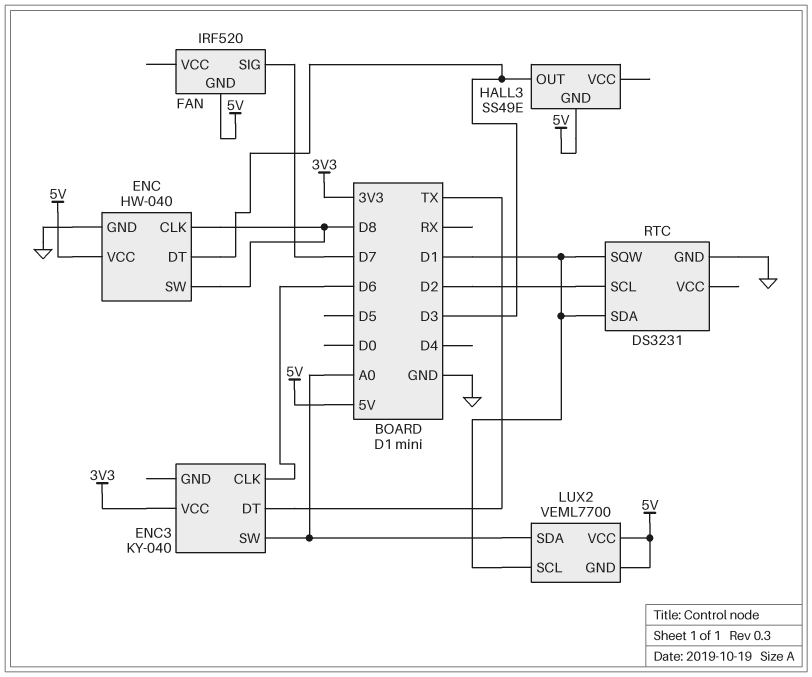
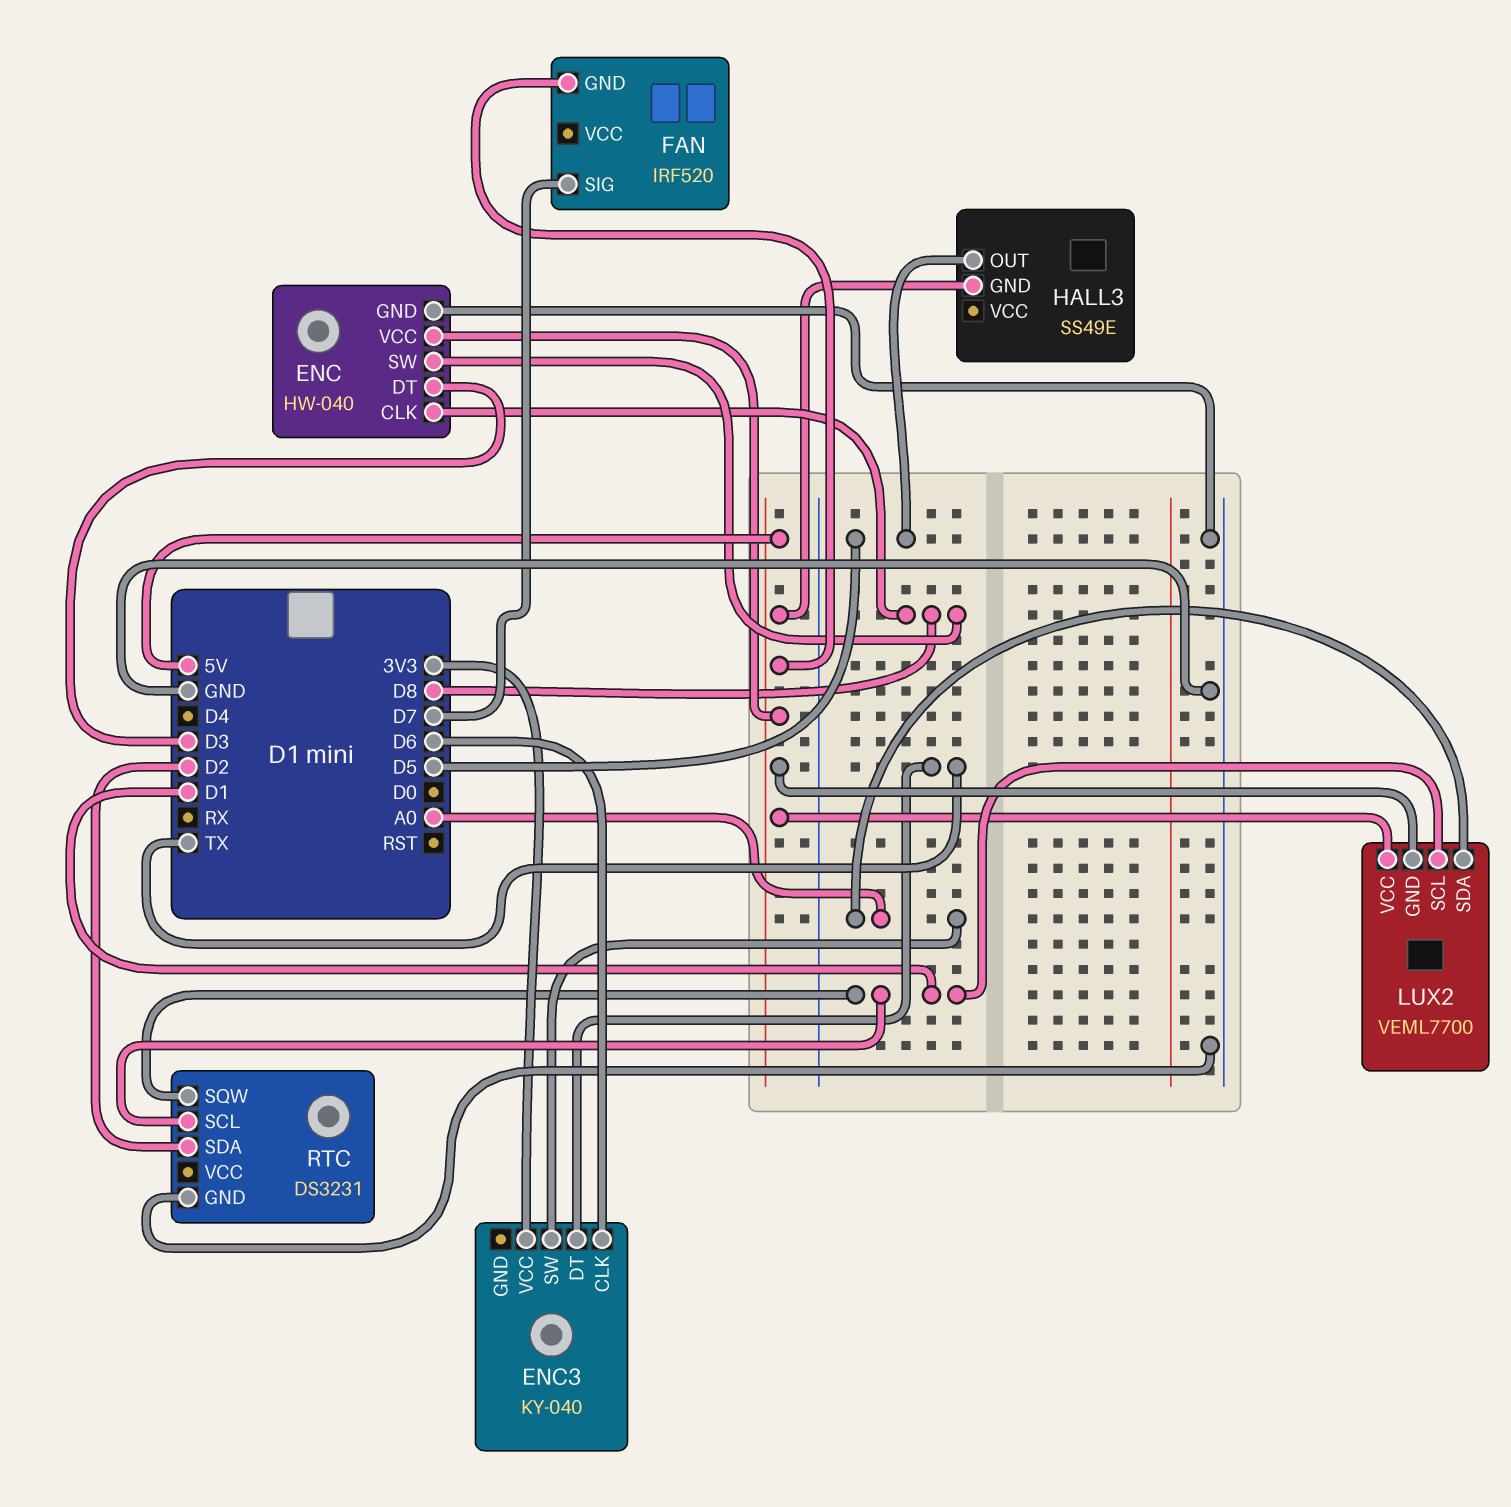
HALL3 pin OUT: D3 -> D5
RTC pin SCL: D2 -> D1
RTC pin SDA: D1 -> D2

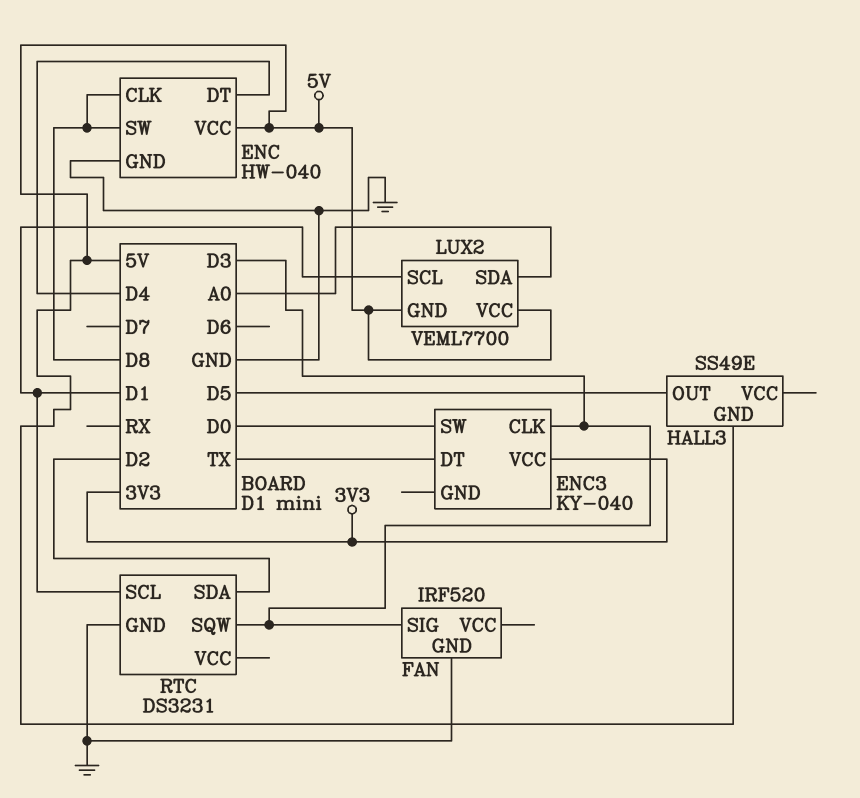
ENC pin DT: D3 -> D4
ENC3 pin CLK: D6 -> D3
ENC3 pin SW: A0 -> D0
FAN pin GND: 5V -> GND
FAN pin SIG: D7 -> D3
RTC pin SQW: D1 -> D3

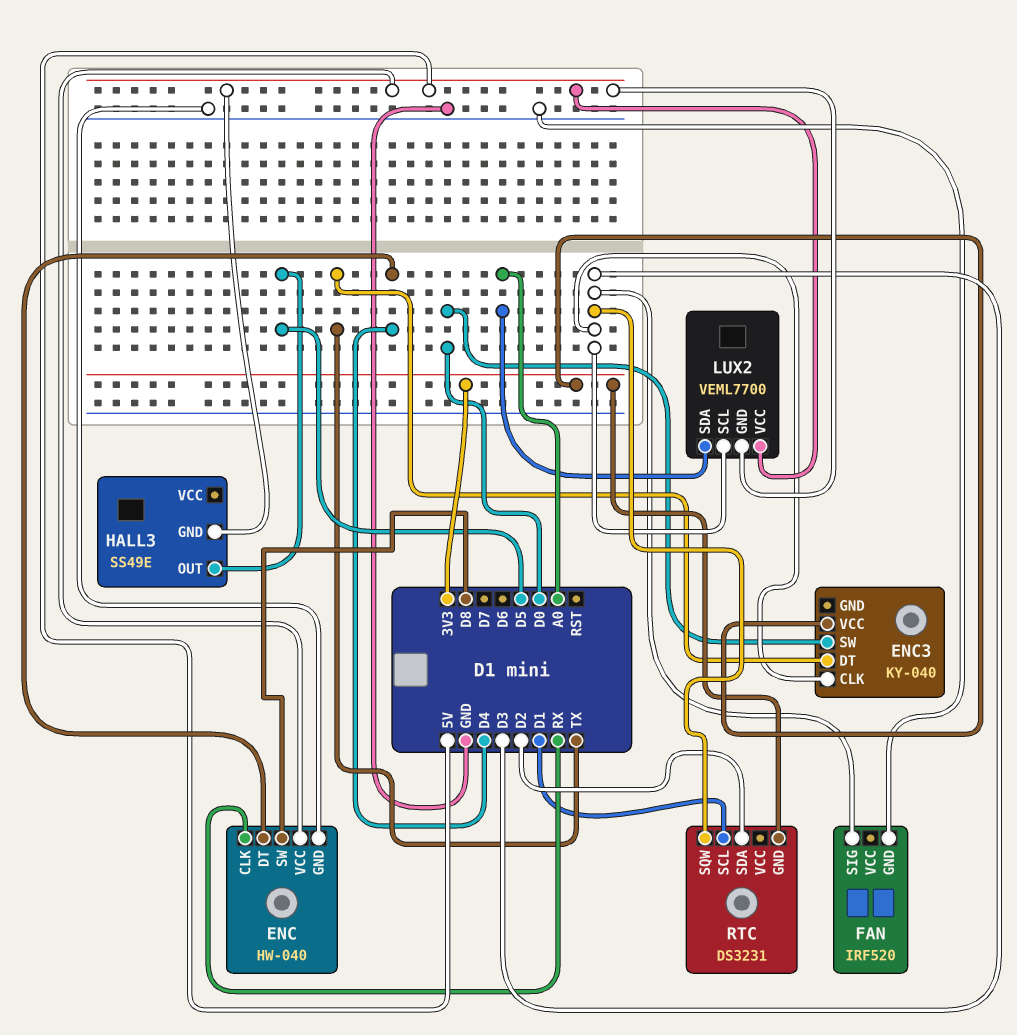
ENC pin CLK: D8 -> RX
LUX2 pin SCL: D1 -> D3
RTC pin GND: GND -> 3V3

